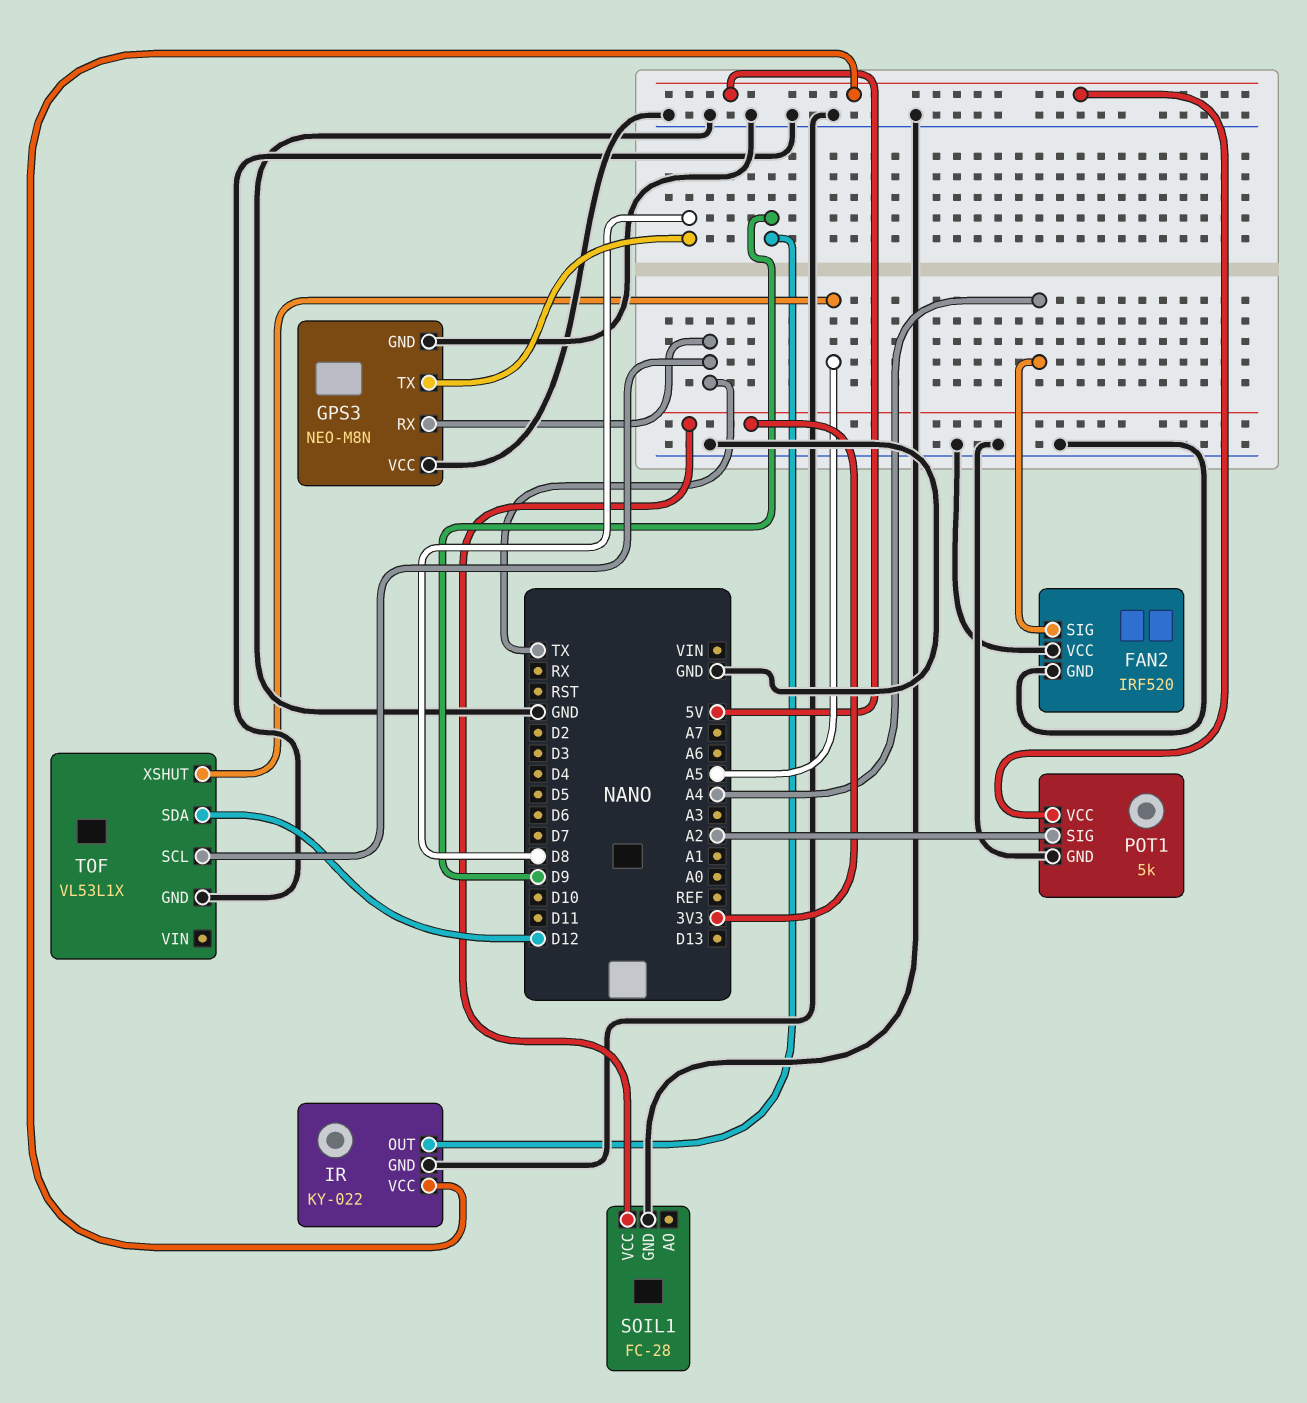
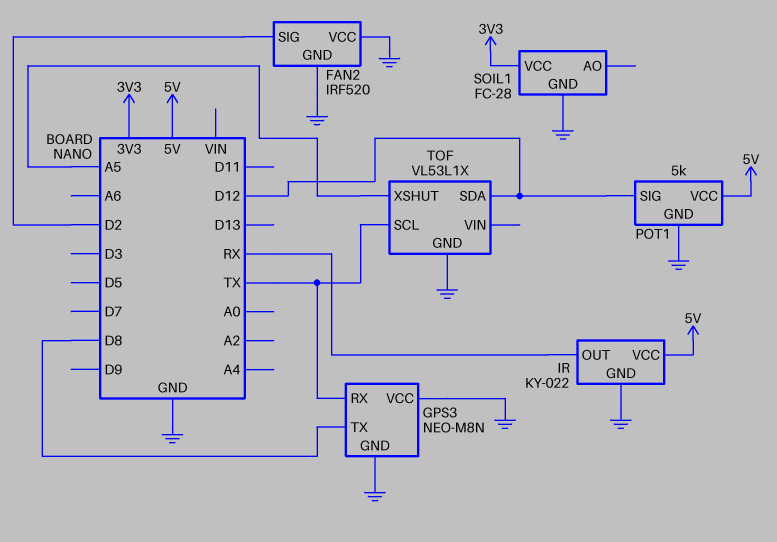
FAN2 pin SIG: A4 -> D2
IR pin OUT: D9 -> RX
POT1 pin SIG: A2 -> D12

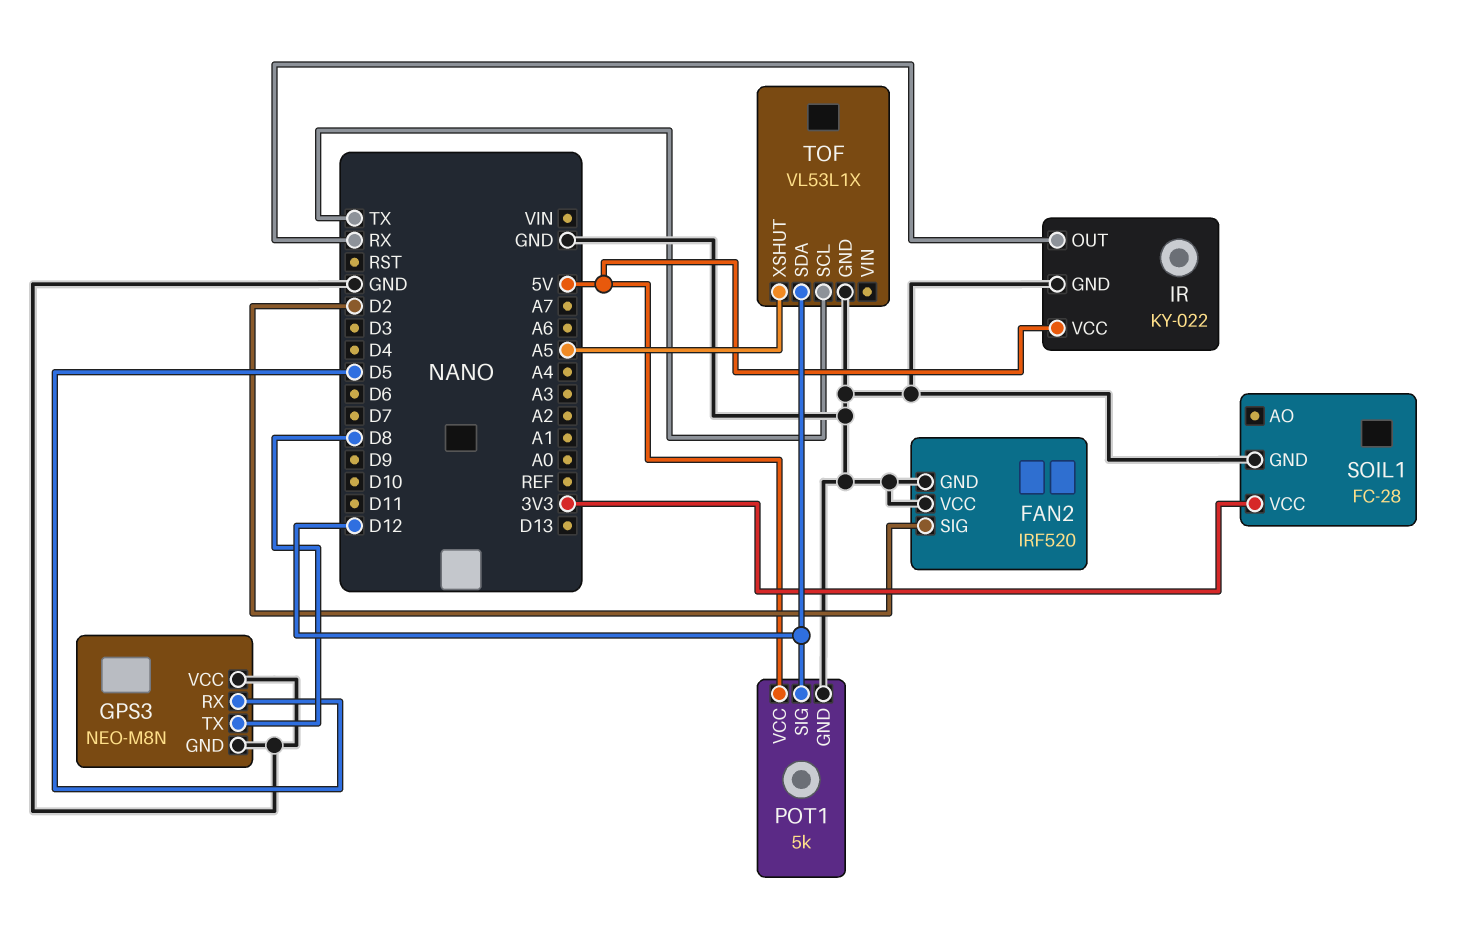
GPS3 pin RX: TX -> D5

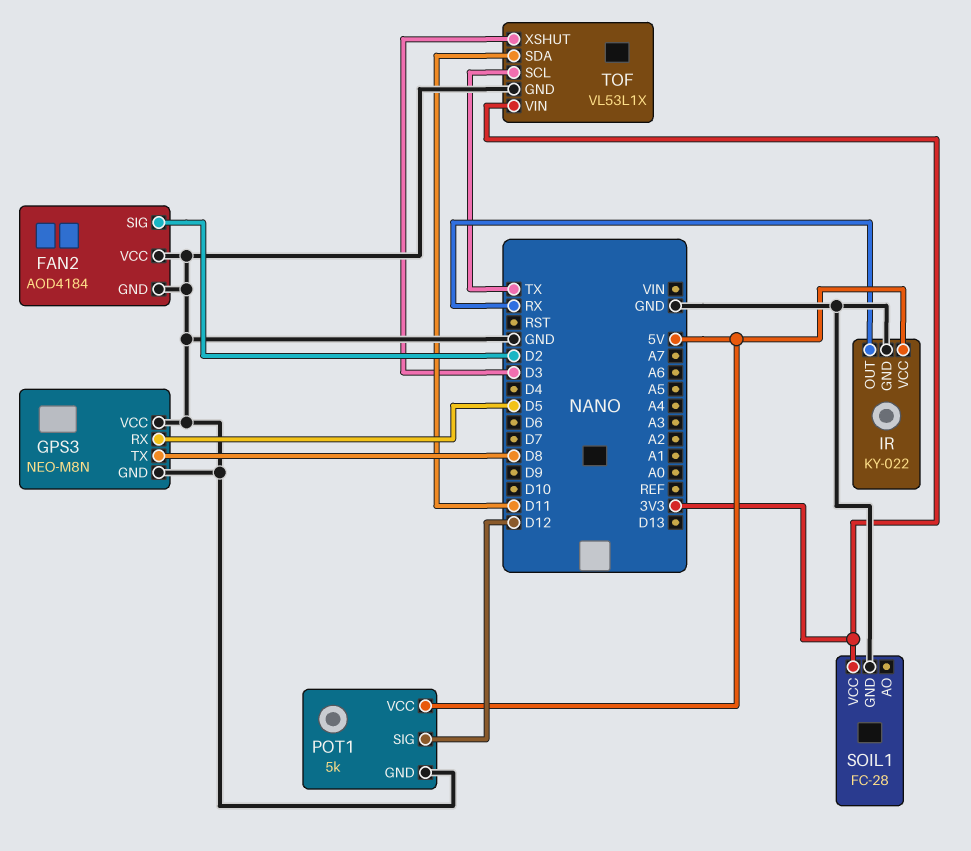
FAN2: IRF520 -> AOD4184
TOF pin SDA: D12 -> D11
TOF pin VIN: none -> 3V3
TOF pin XSHUT: A5 -> D3

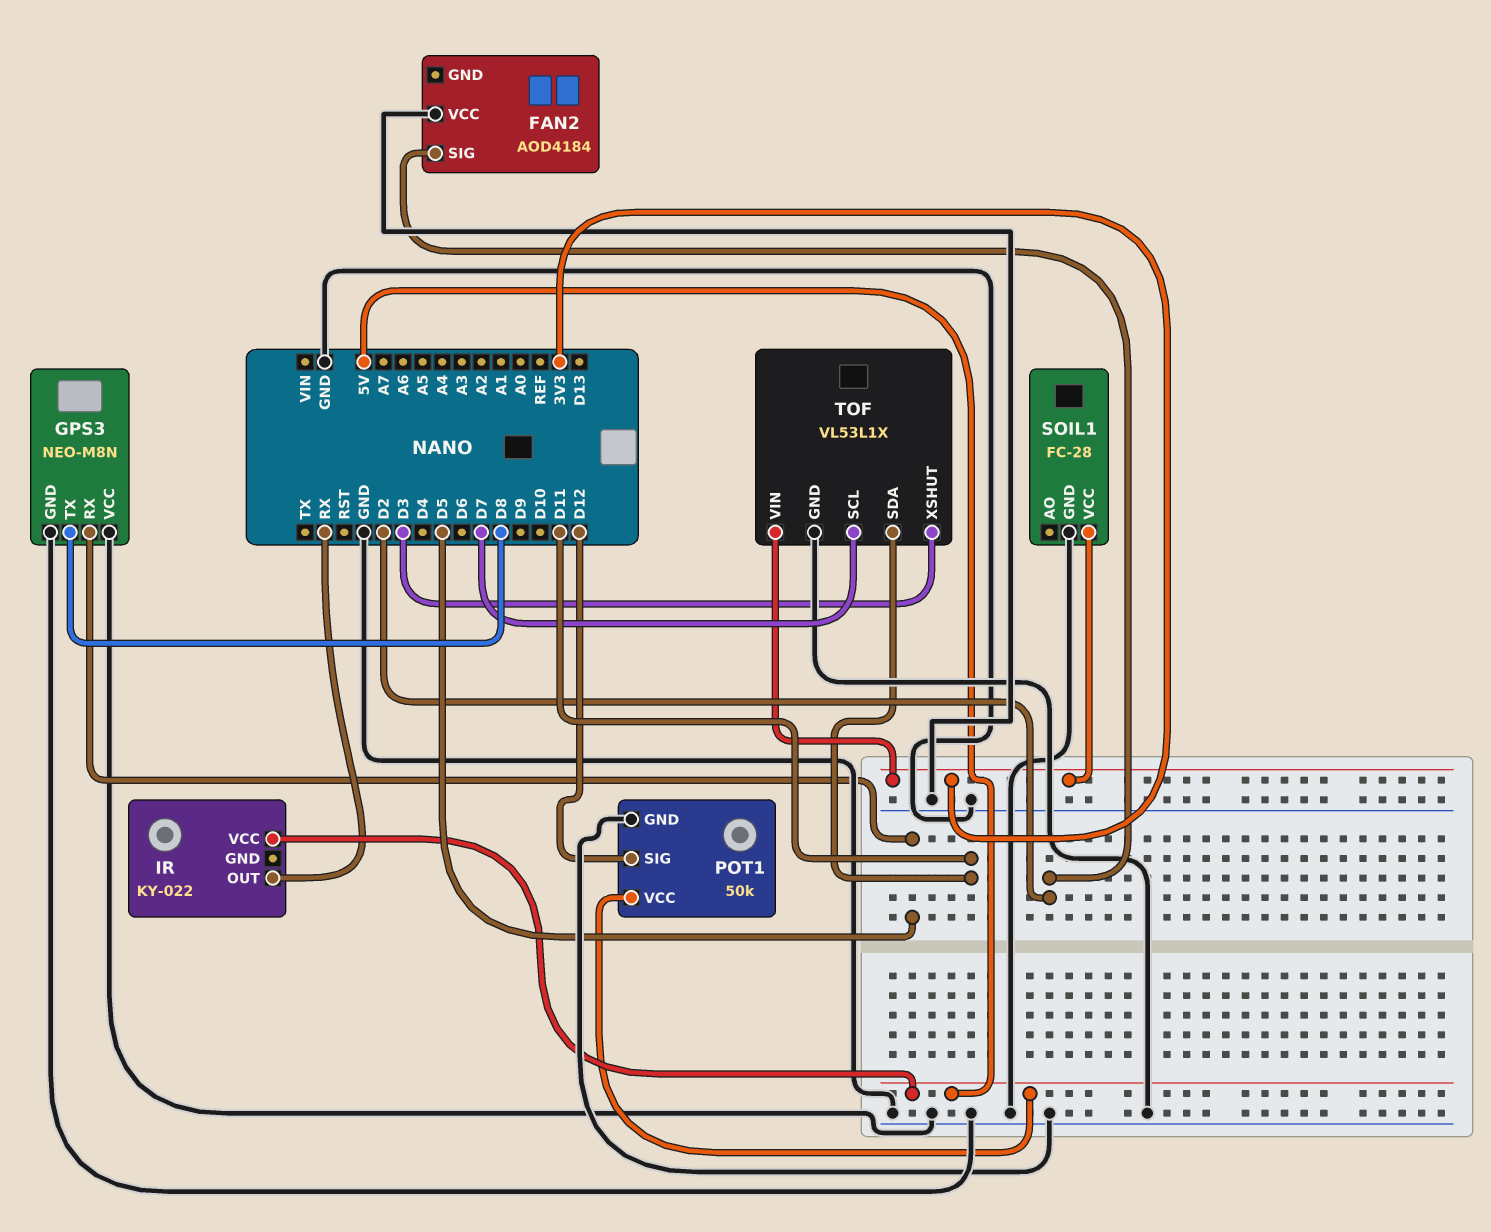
FAN2 pin GND: GND -> none
IR pin GND: GND -> none
POT1: 5k -> 50k
TOF pin SCL: TX -> D7

